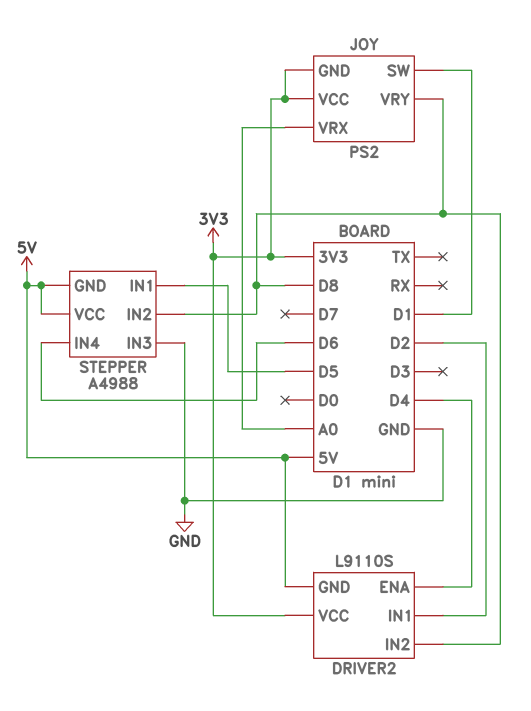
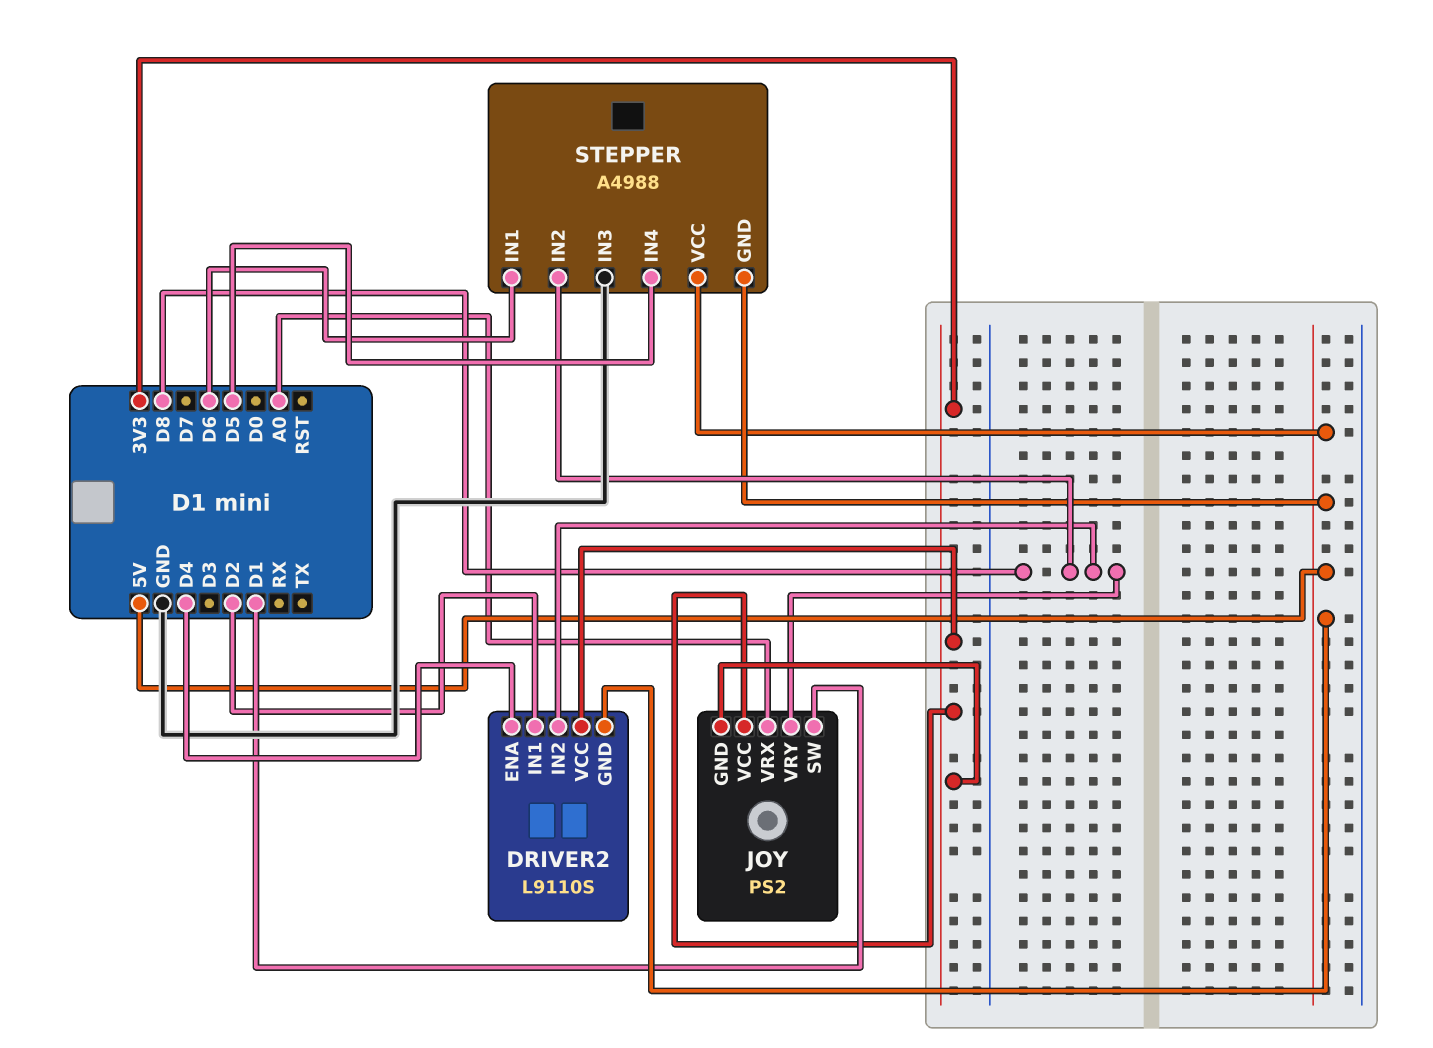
STEPPER pin IN1: D5 -> D6
STEPPER pin IN4: D6 -> D5

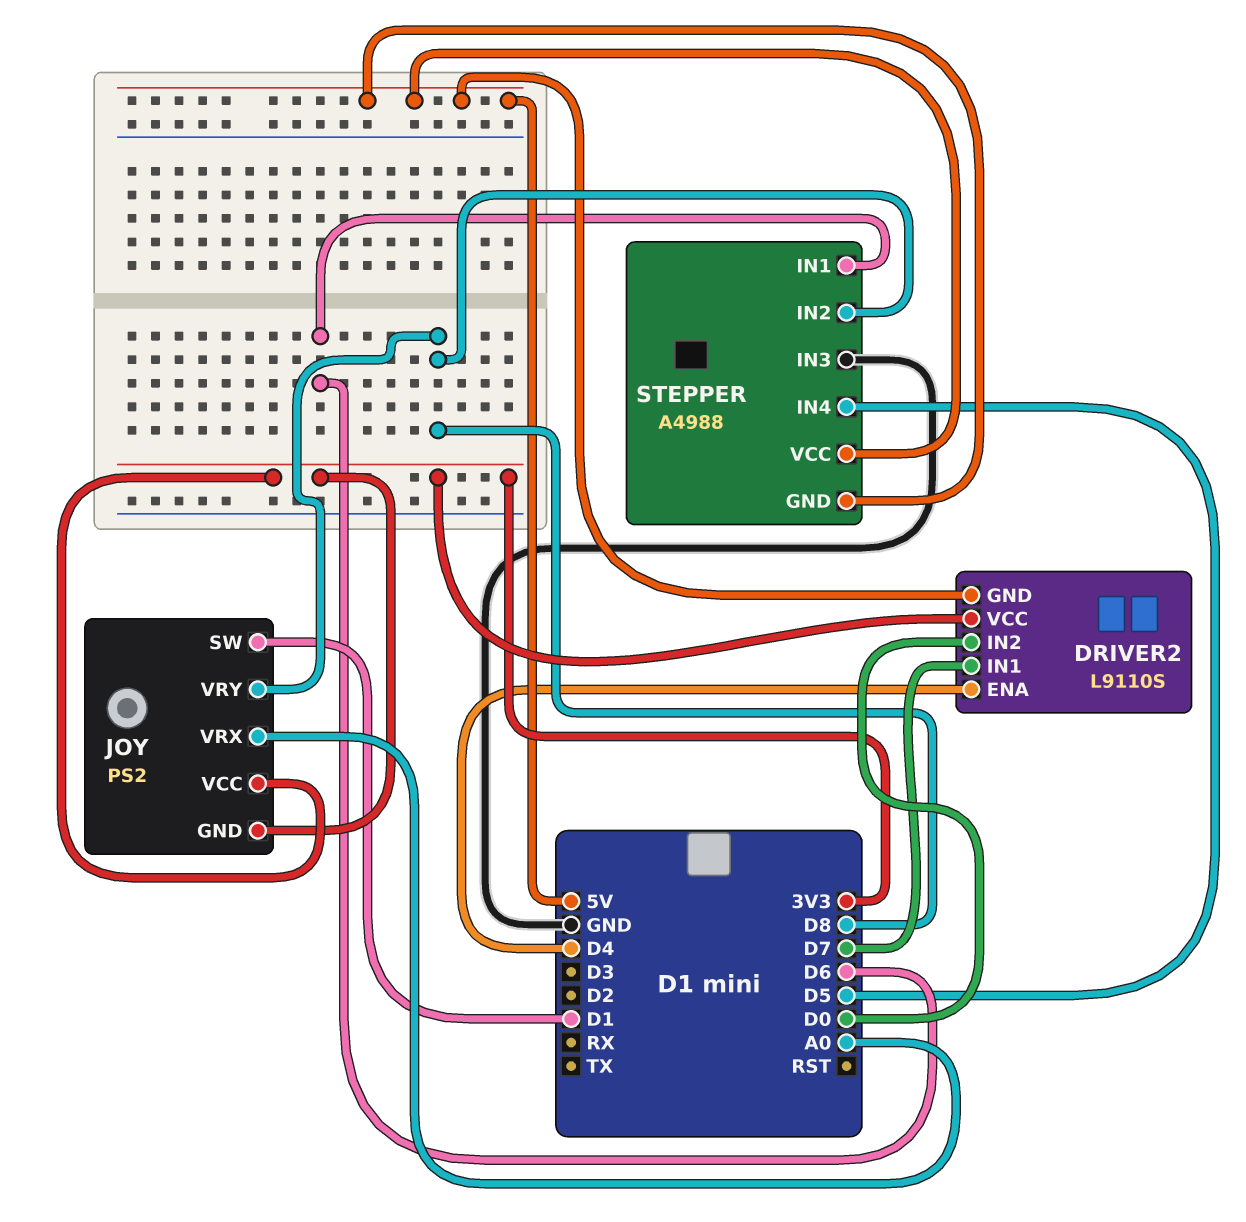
DRIVER2 pin IN1: D2 -> D7
DRIVER2 pin IN2: D8 -> D0

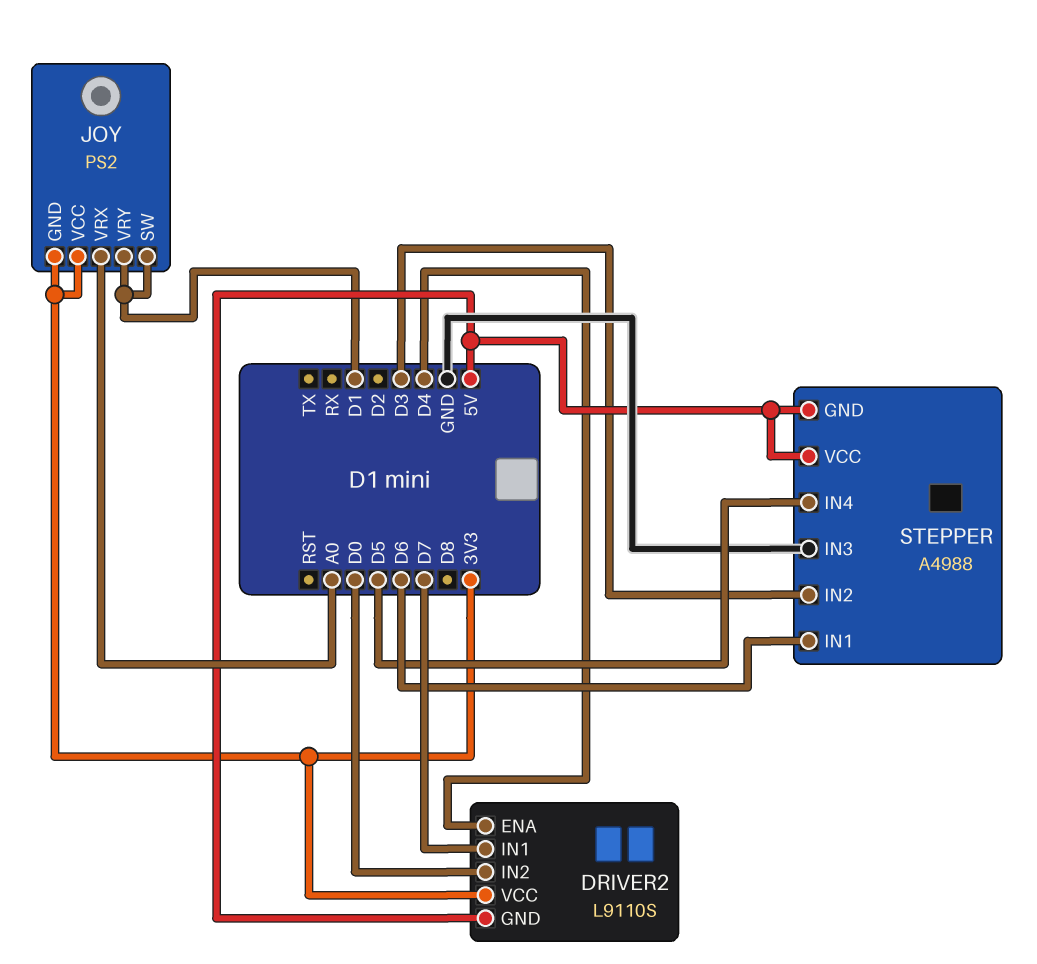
JOY pin VRY: D8 -> D1
STEPPER pin IN2: D8 -> D3

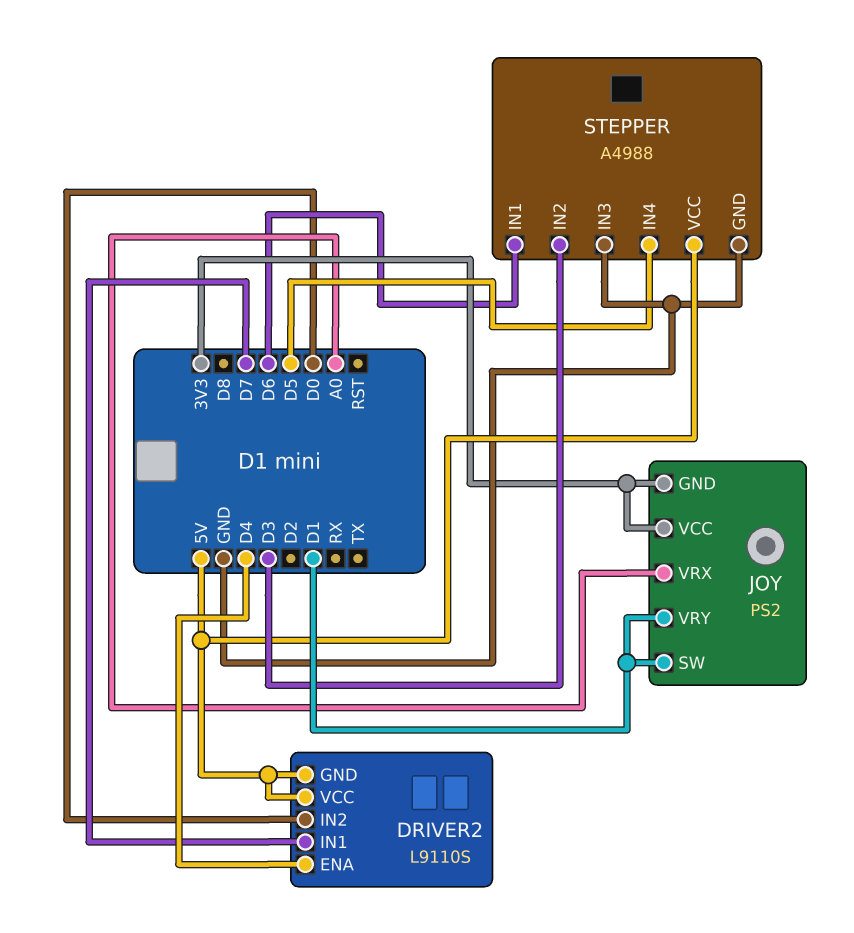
DRIVER2 pin VCC: 3V3 -> 5V
STEPPER pin GND: 5V -> GND

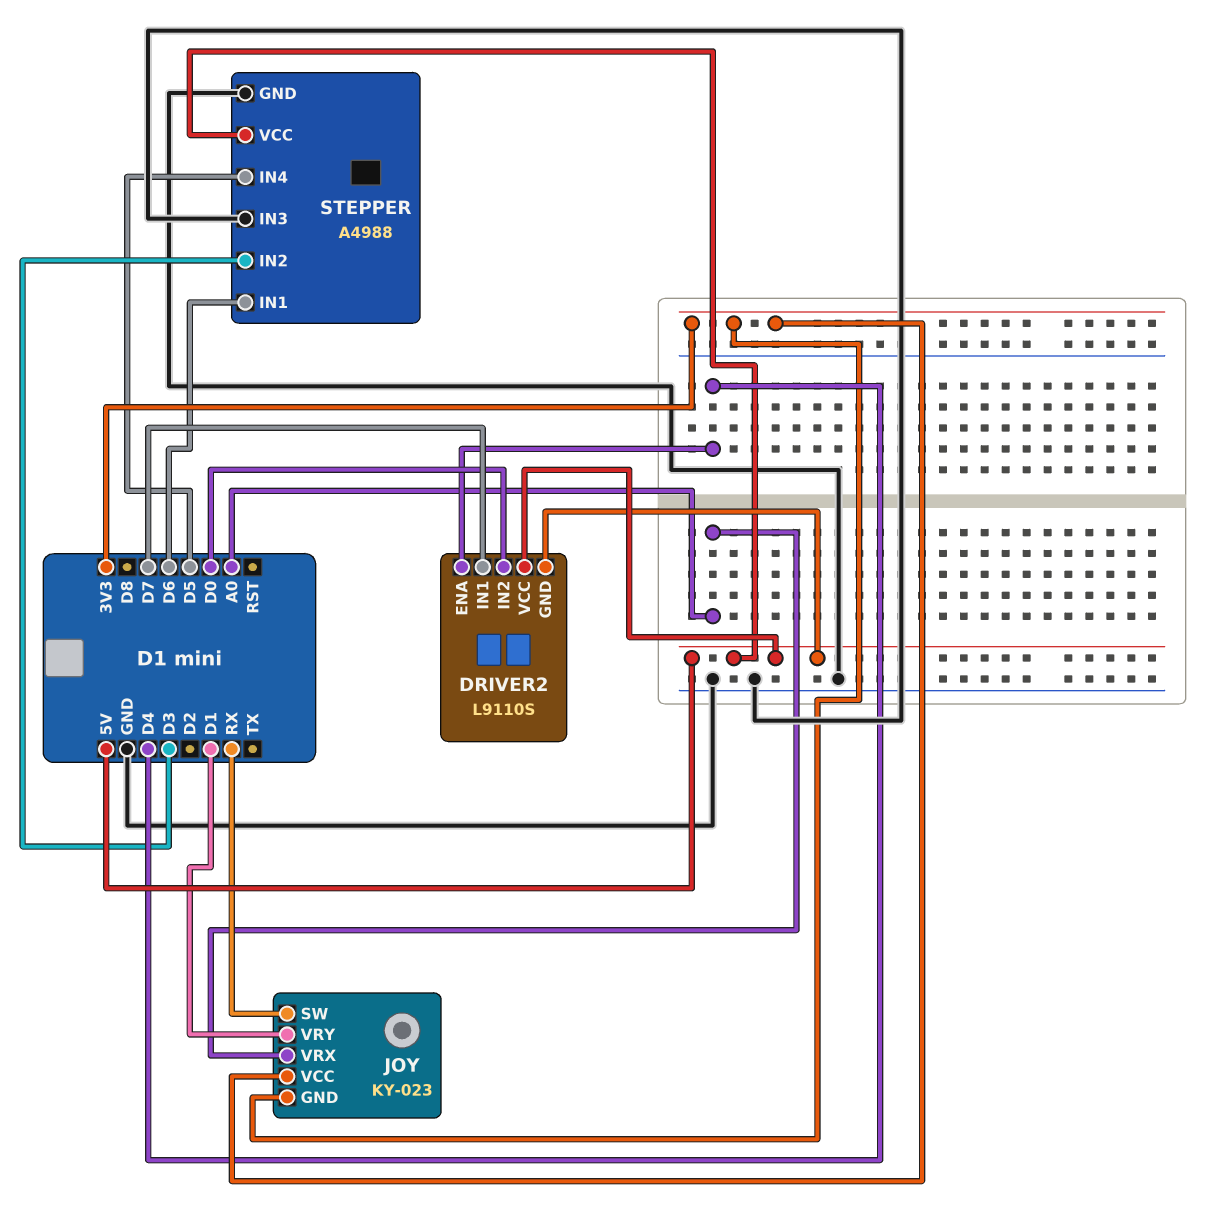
JOY: PS2 -> KY-023
JOY pin SW: D1 -> RX

